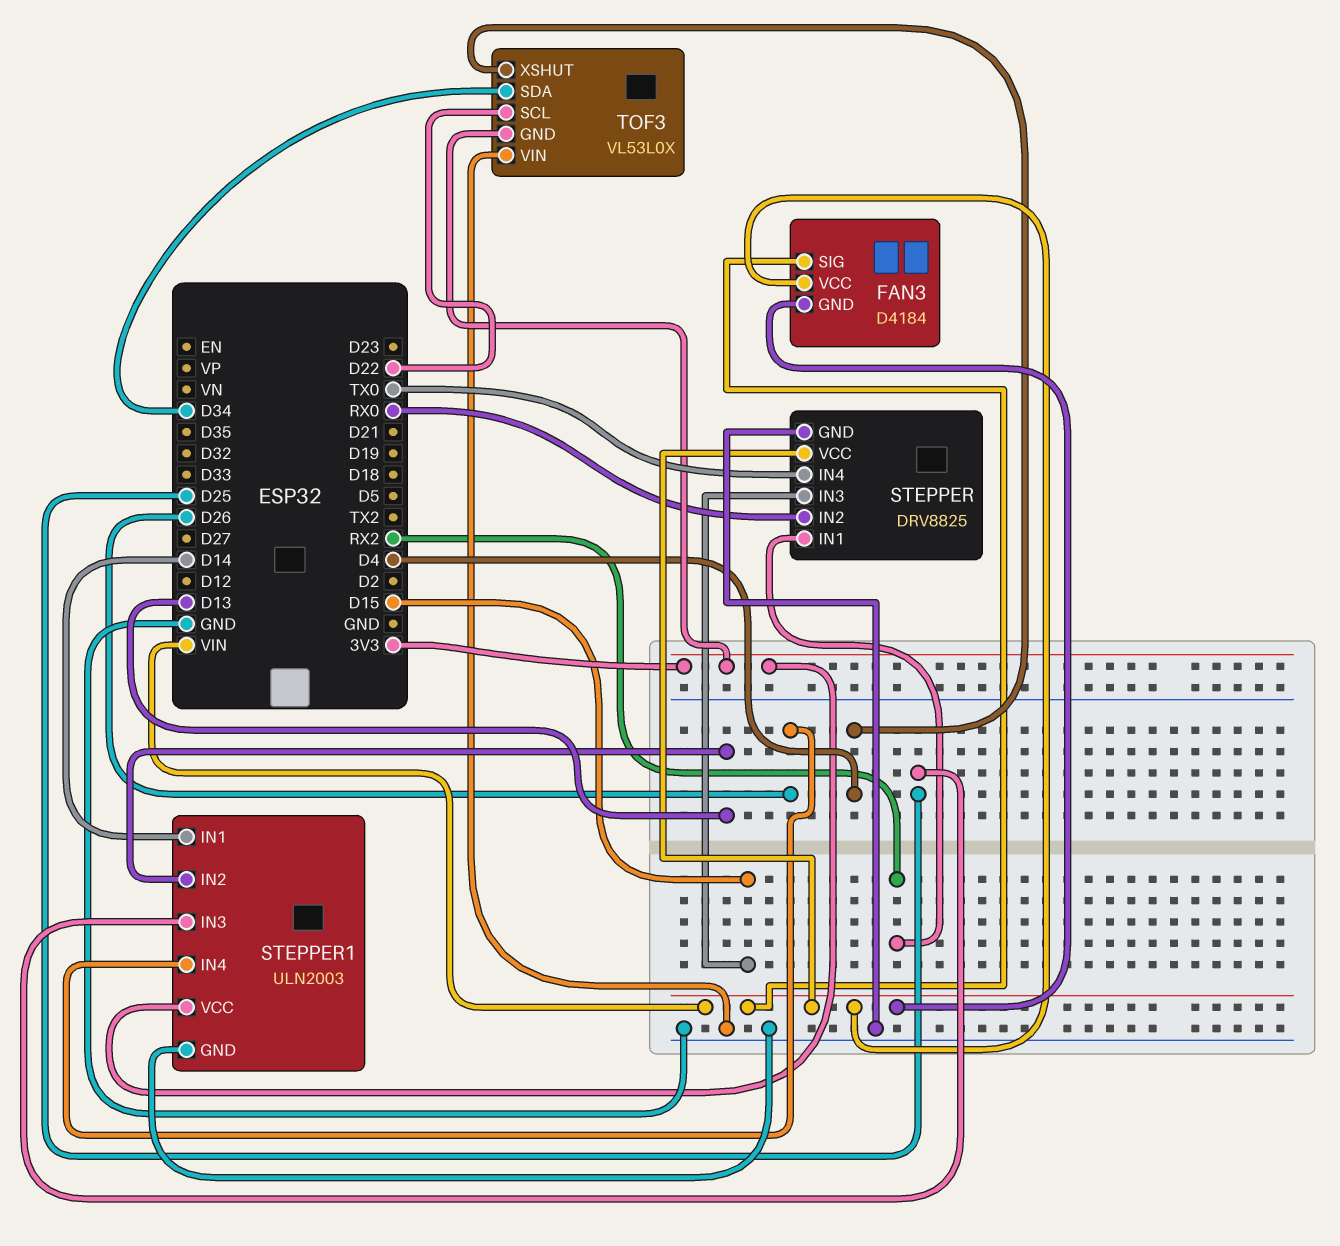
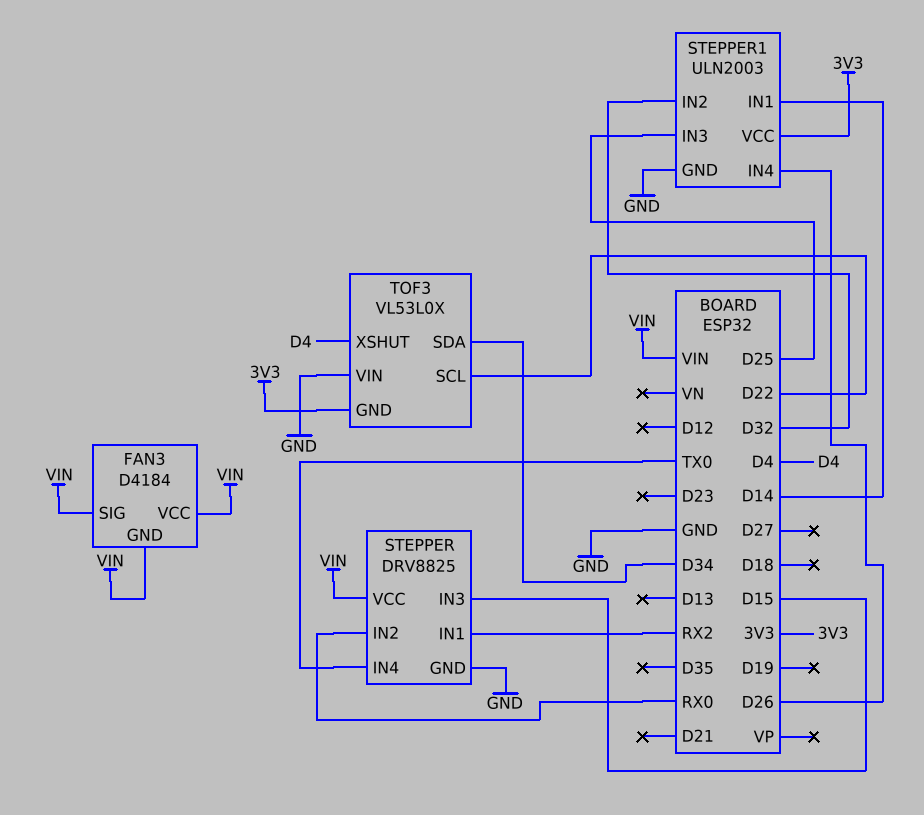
STEPPER1 pin IN2: D13 -> D32

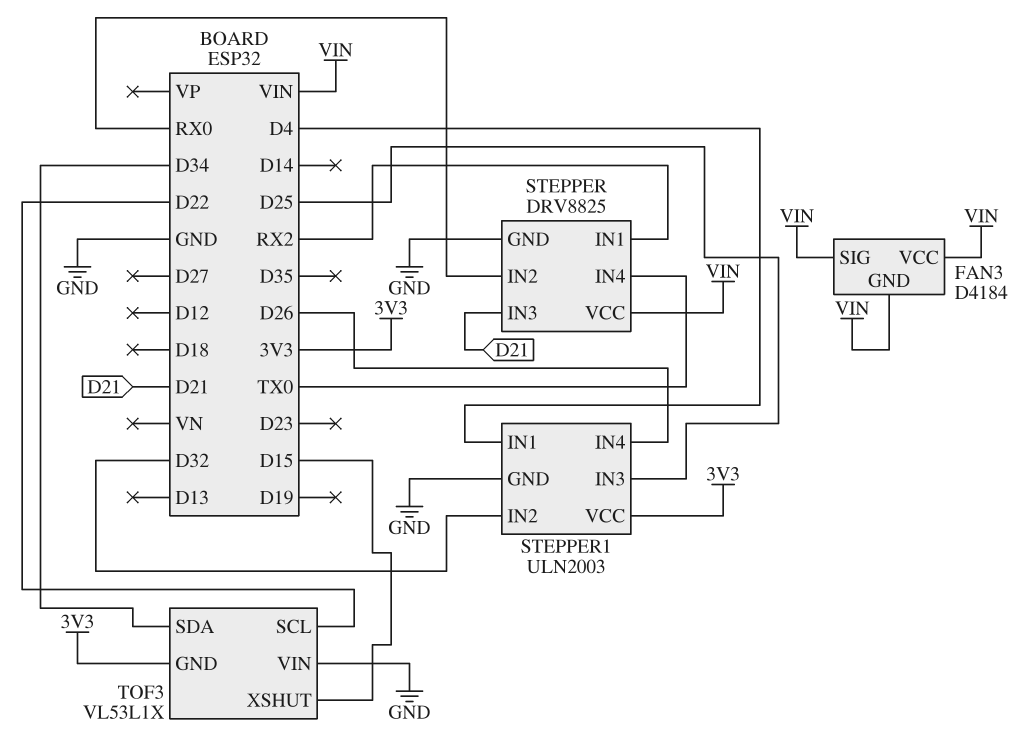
STEPPER pin IN3: D15 -> D21
STEPPER1 pin IN1: D14 -> D4
TOF3: VL53L0X -> VL53L1X
TOF3 pin XSHUT: D4 -> D15

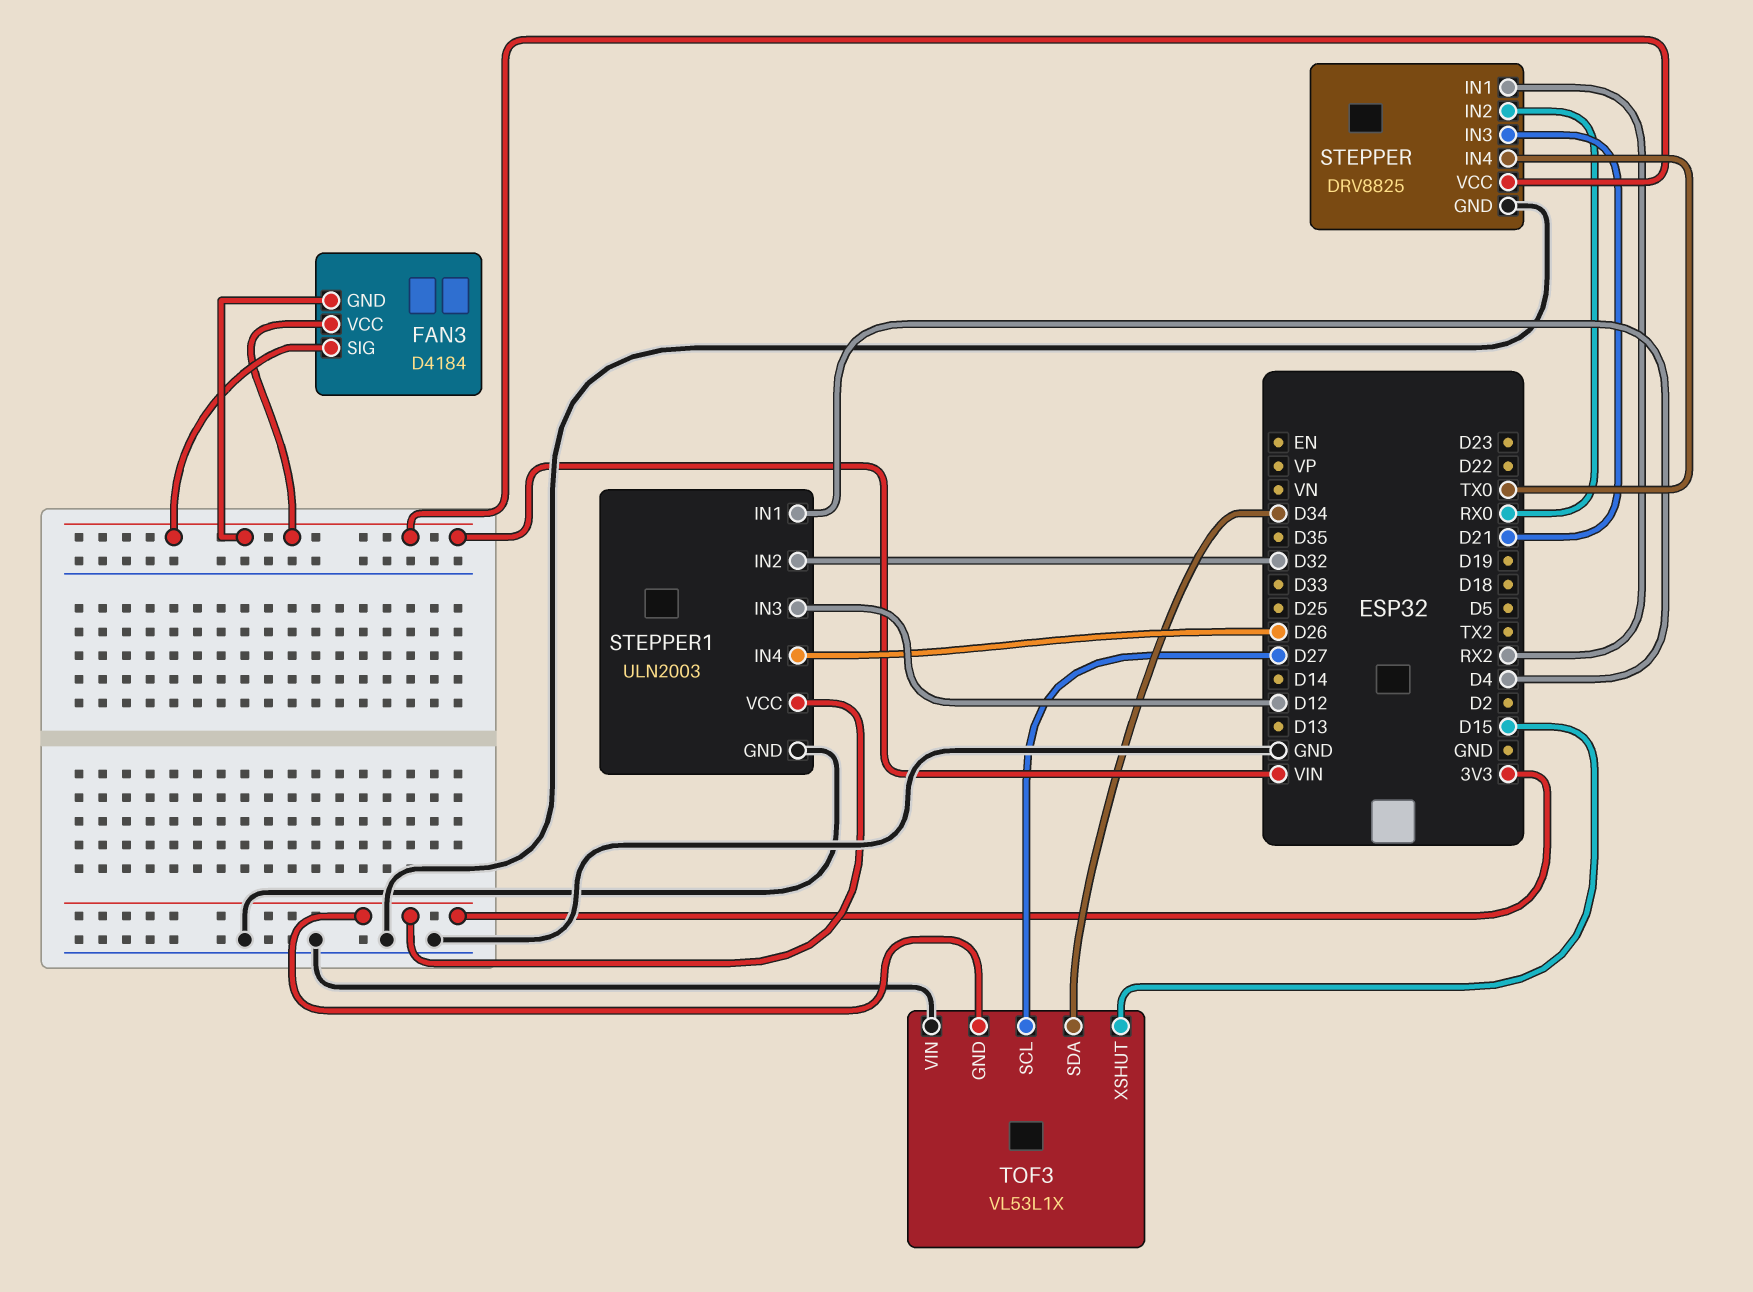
STEPPER1 pin IN3: D25 -> D12
TOF3 pin SCL: D22 -> D27

